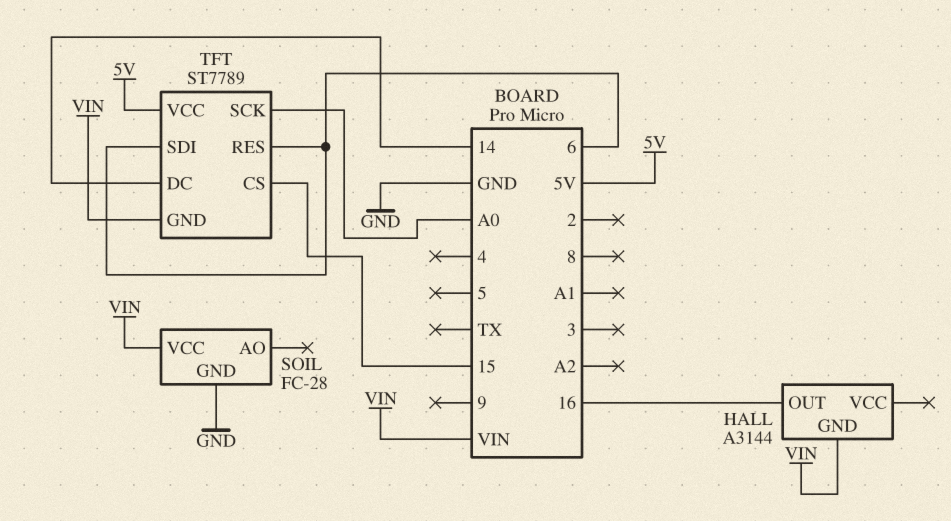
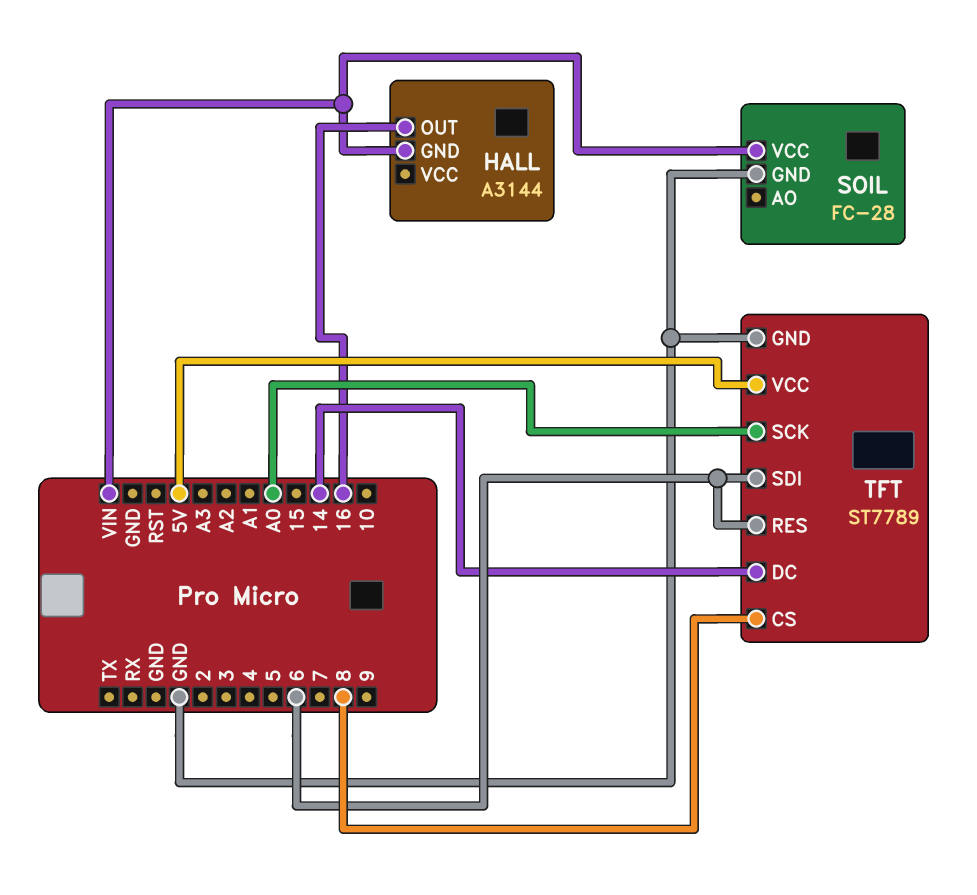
TFT pin CS: 15 -> 8
TFT pin GND: VIN -> GND

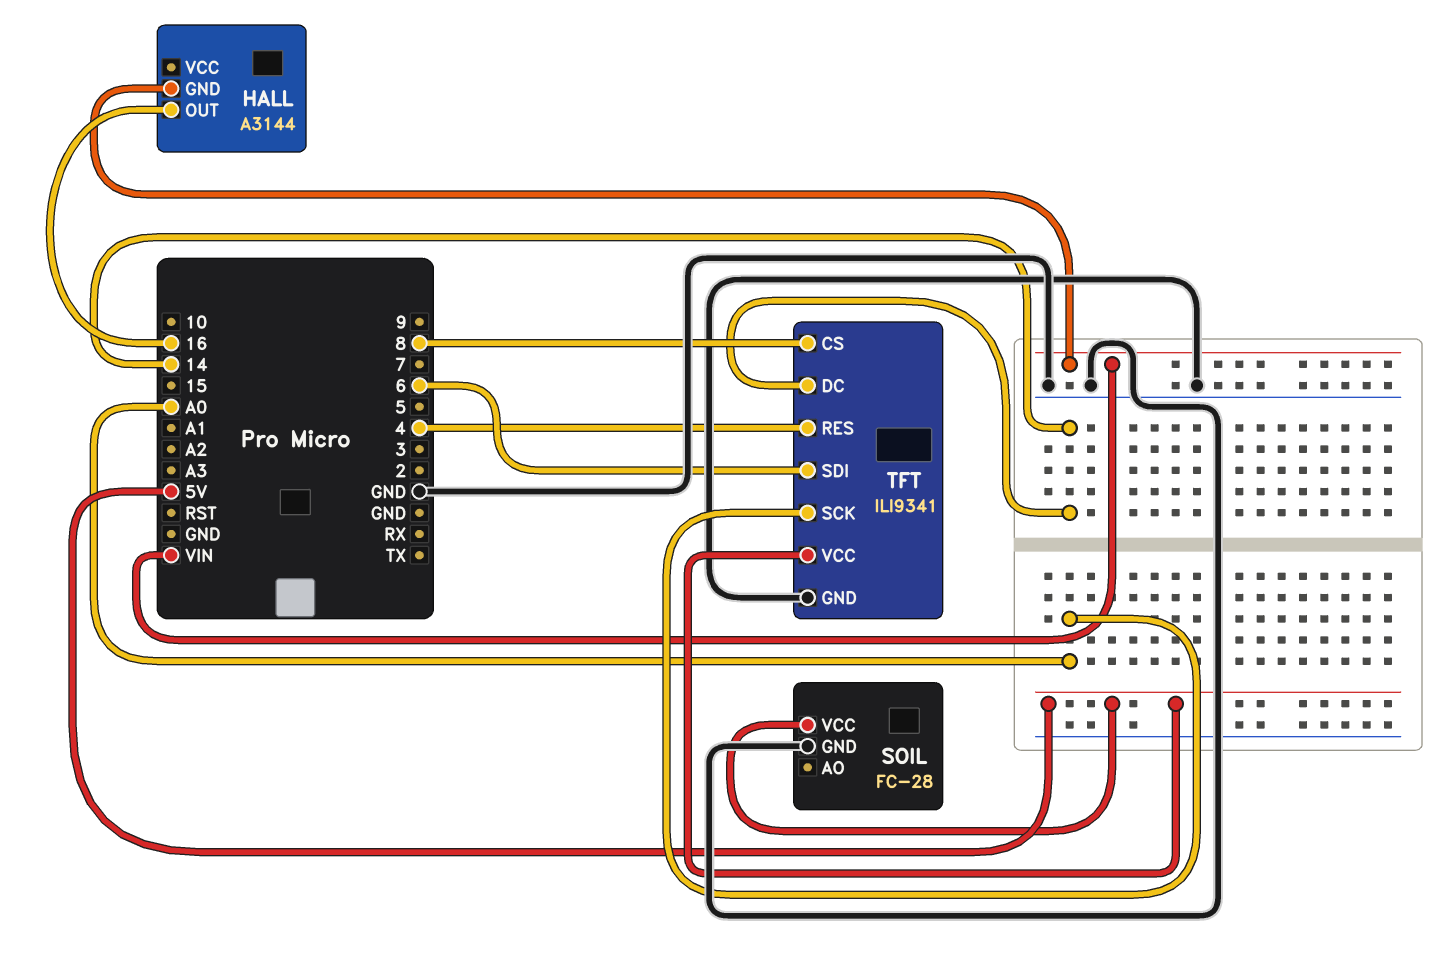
SOIL pin VCC: VIN -> 5V
TFT: ST7789 -> ILI9341
TFT pin RES: 6 -> 4

